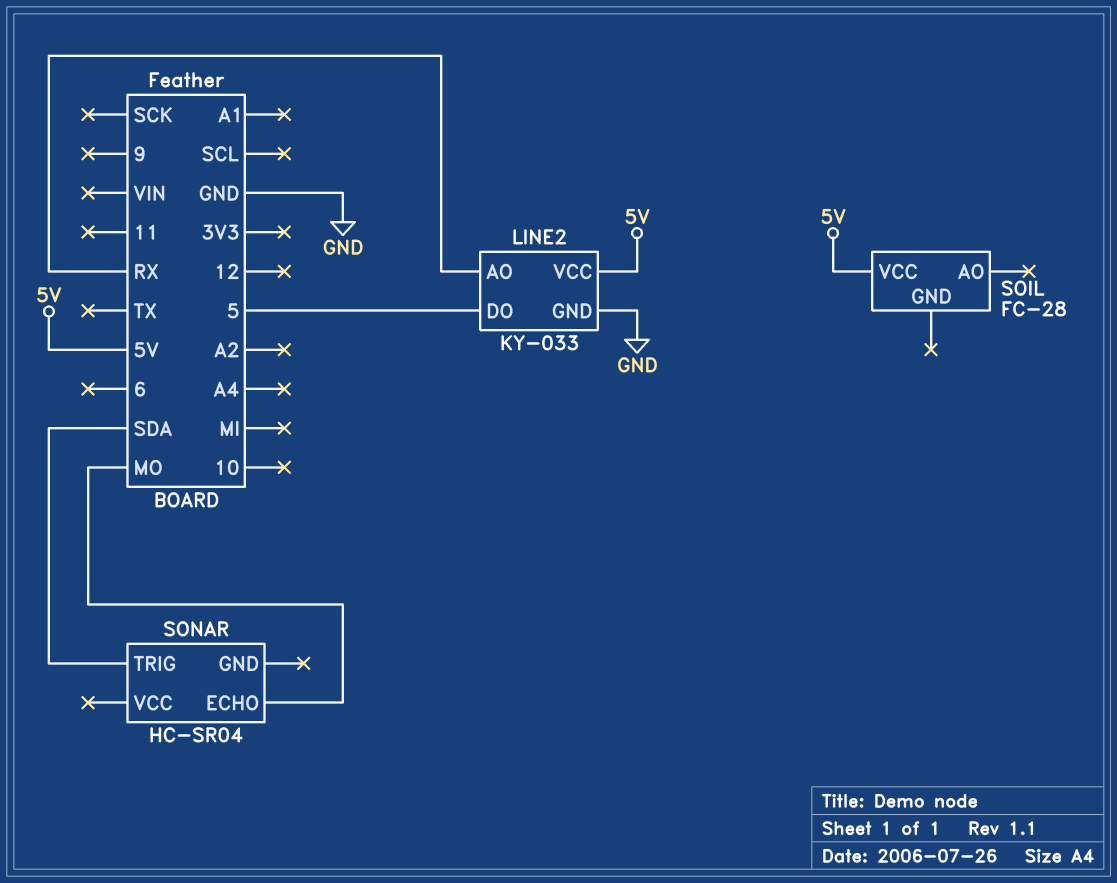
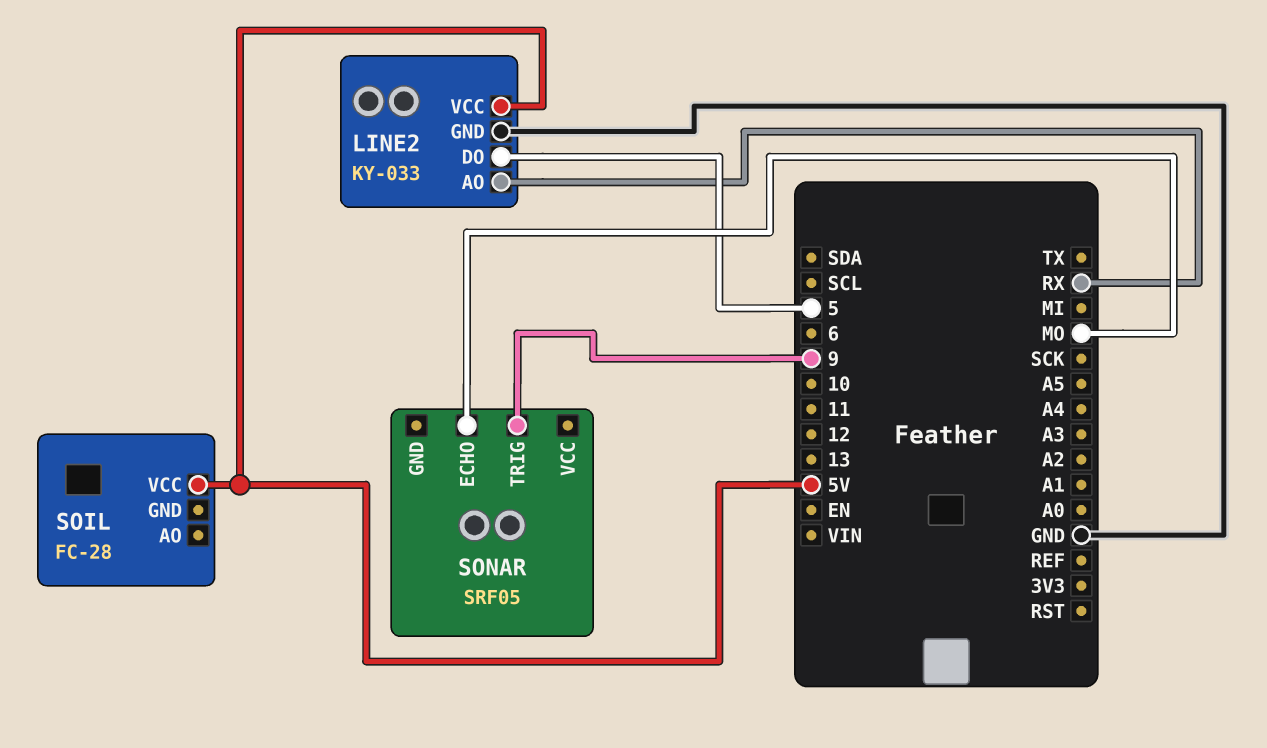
SONAR: HC-SR04 -> SRF05
SONAR pin TRIG: SDA -> 9

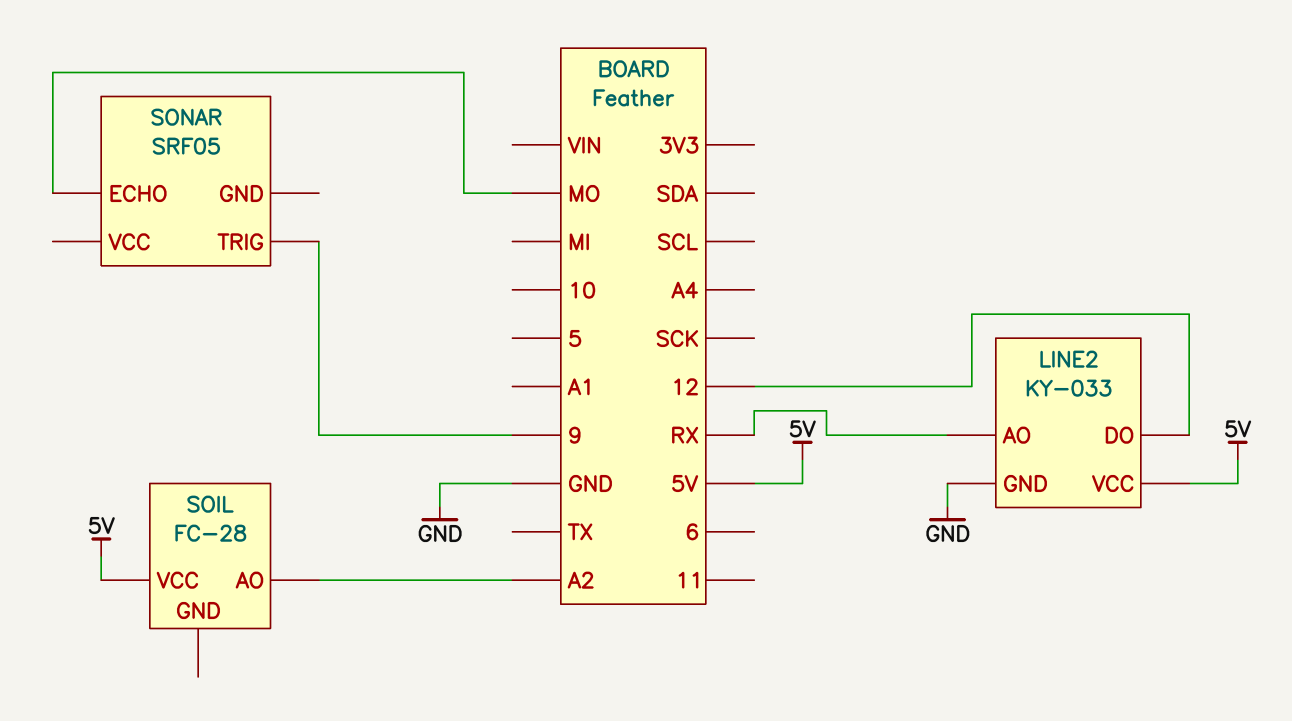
LINE2 pin DO: 5 -> 12
SOIL pin AO: none -> A2

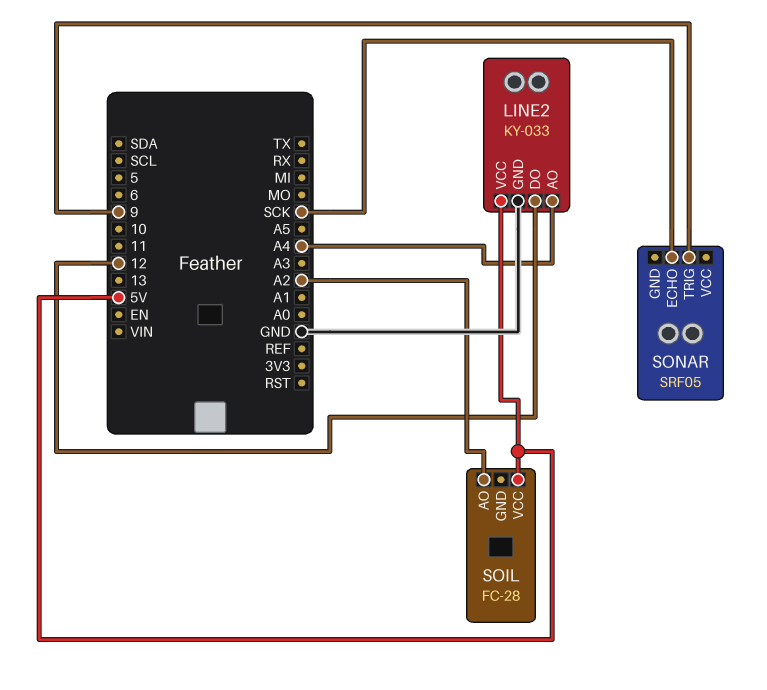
LINE2 pin AO: RX -> A4
SONAR pin ECHO: MO -> SCK

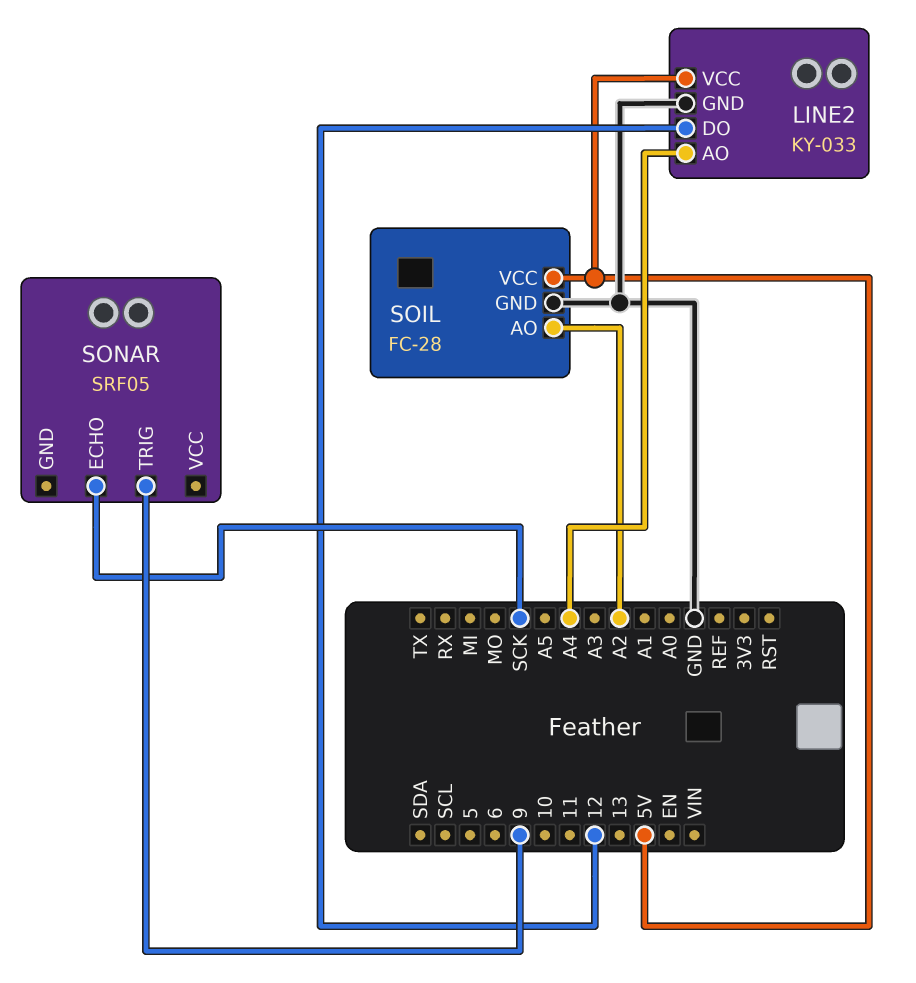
SOIL pin GND: none -> GND

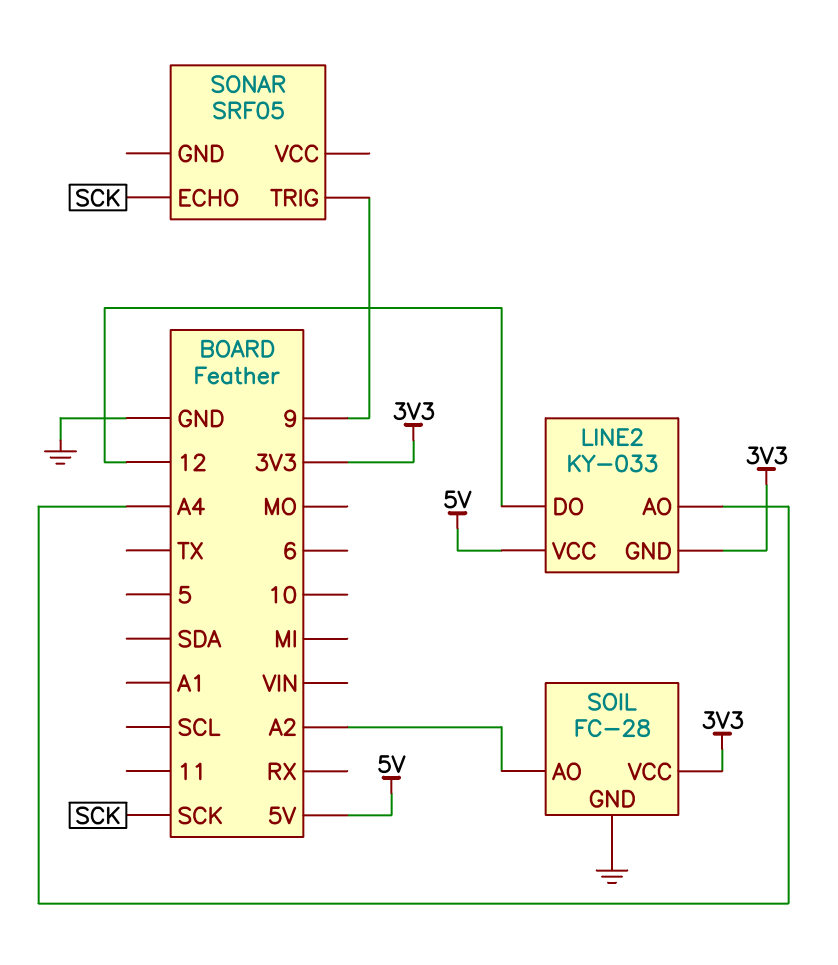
LINE2 pin GND: GND -> 3V3
SOIL pin VCC: 5V -> 3V3

